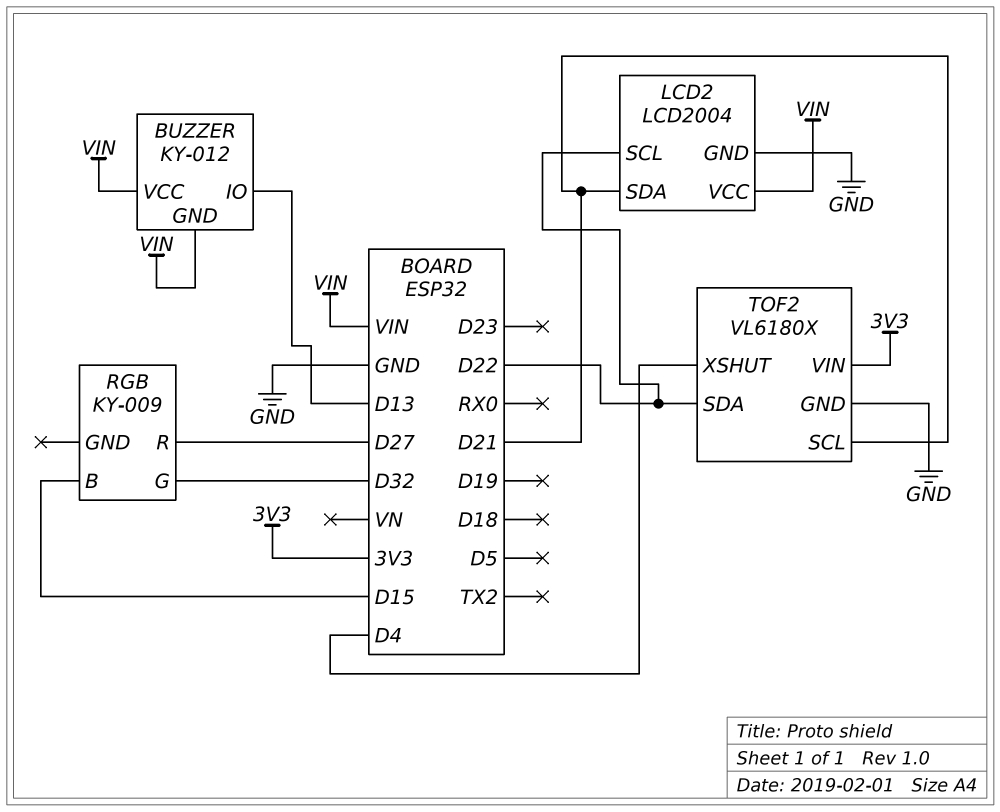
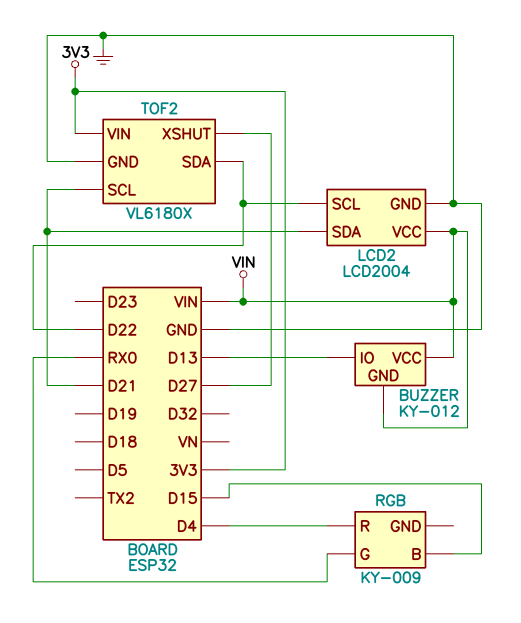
RGB pin G: D32 -> RX0
RGB pin R: D27 -> D4
TOF2 pin XSHUT: D4 -> D27

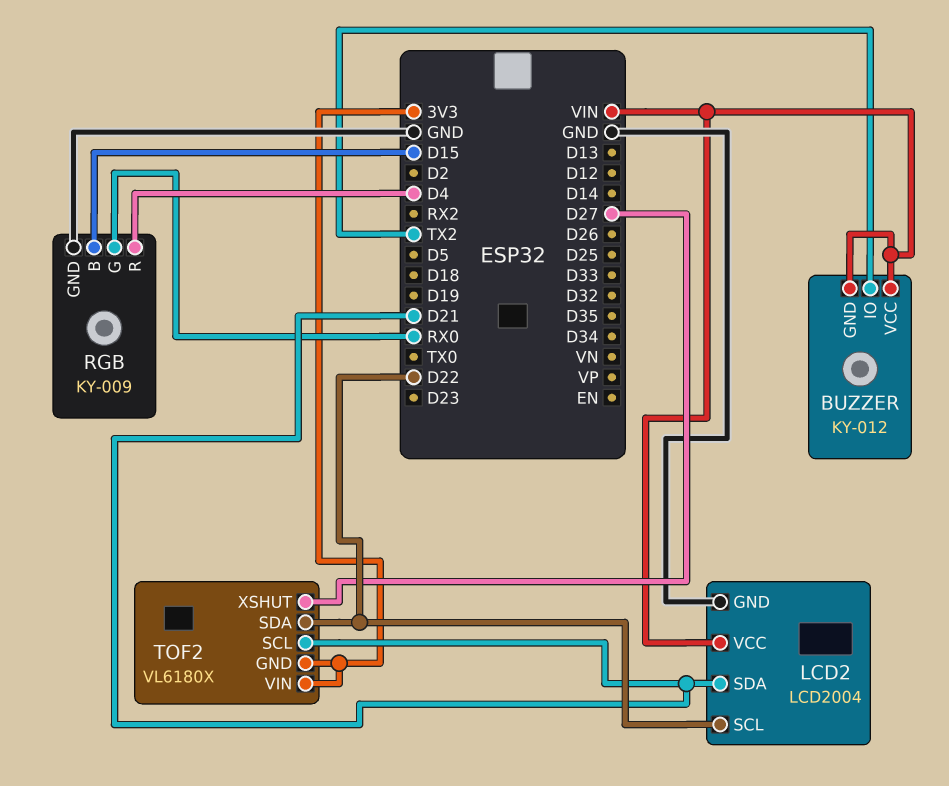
BUZZER pin IO: D13 -> TX2
RGB pin GND: none -> GND
TOF2 pin GND: GND -> 3V3

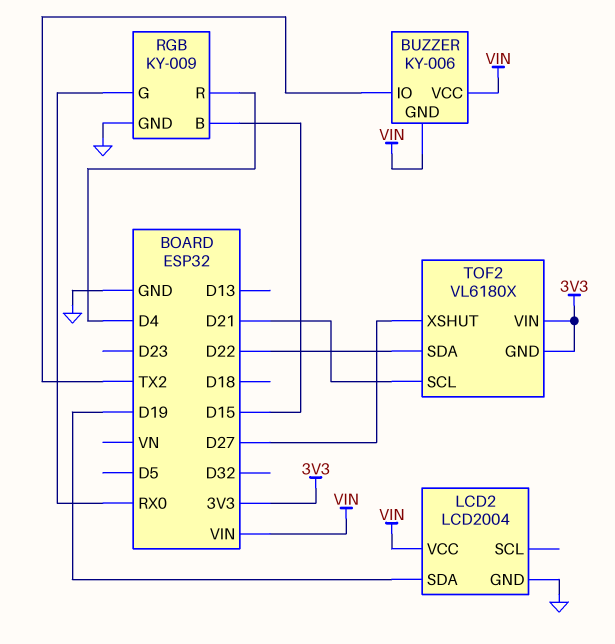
BUZZER: KY-012 -> KY-006
LCD2 pin SCL: D22 -> none
LCD2 pin SDA: D21 -> D19

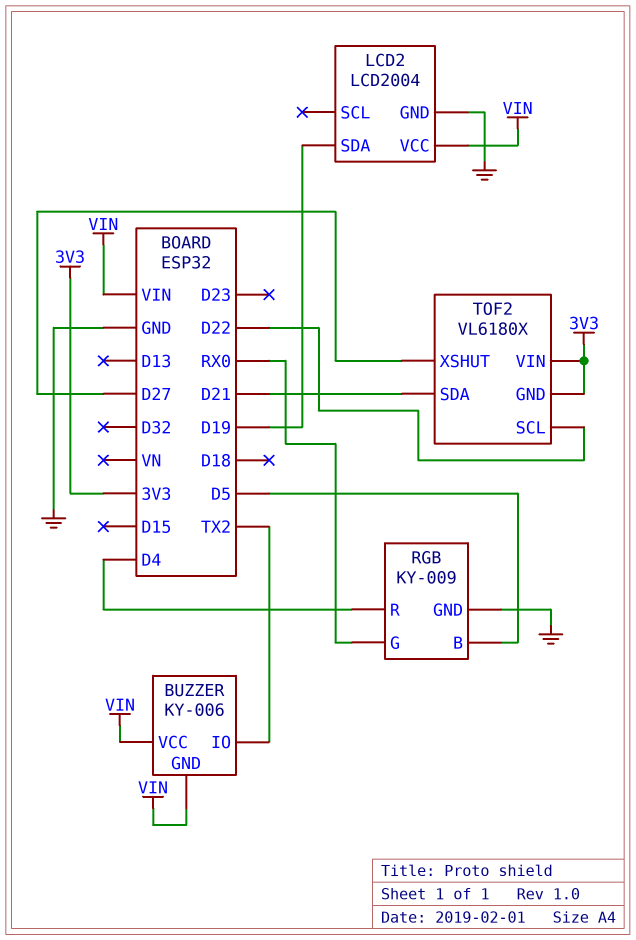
RGB pin B: D15 -> D5
TOF2 pin SCL: D21 -> D22
TOF2 pin SDA: D22 -> D21

